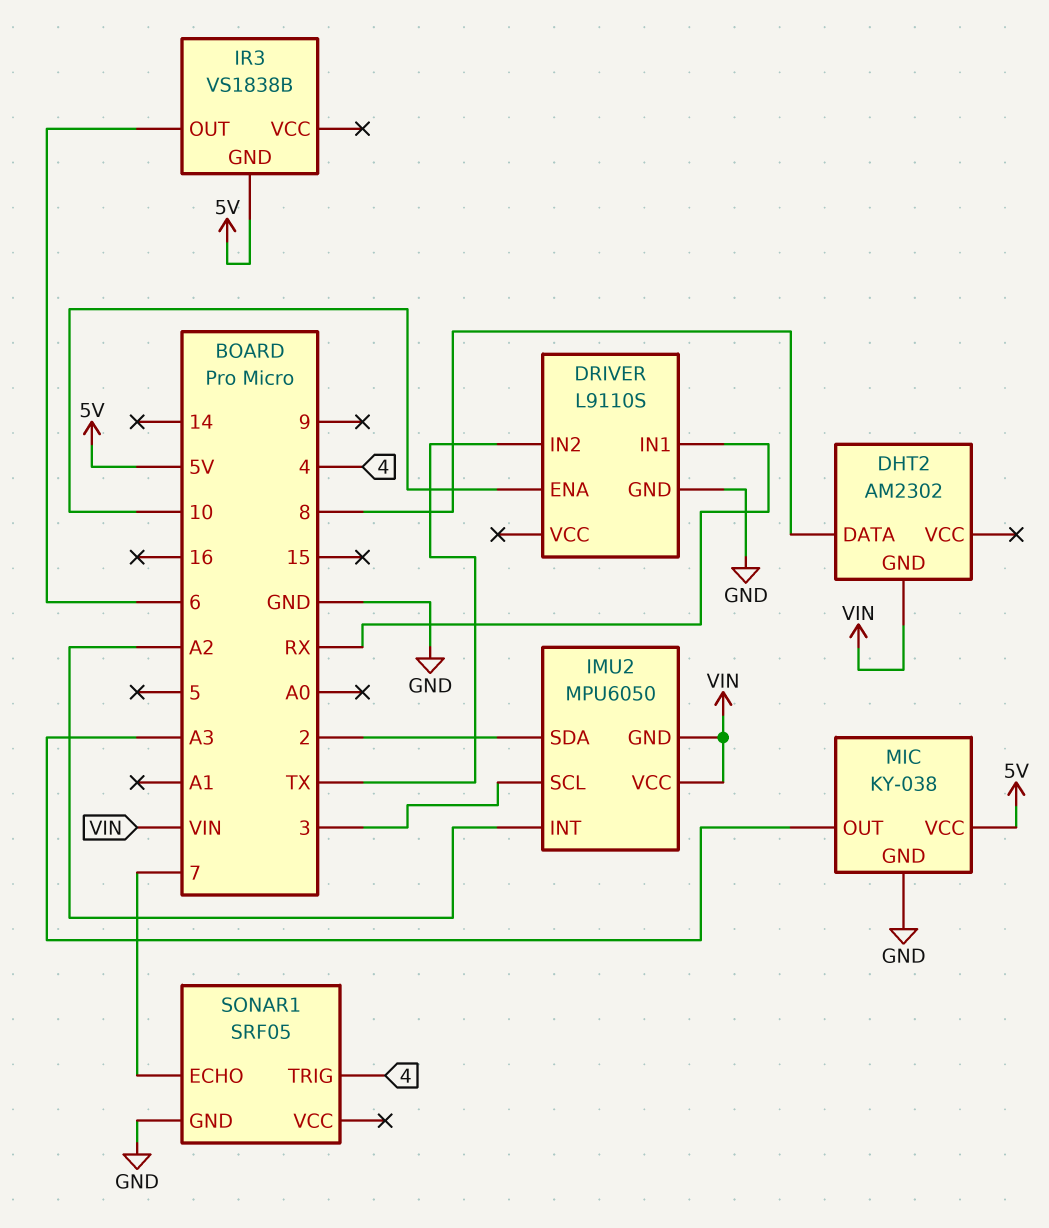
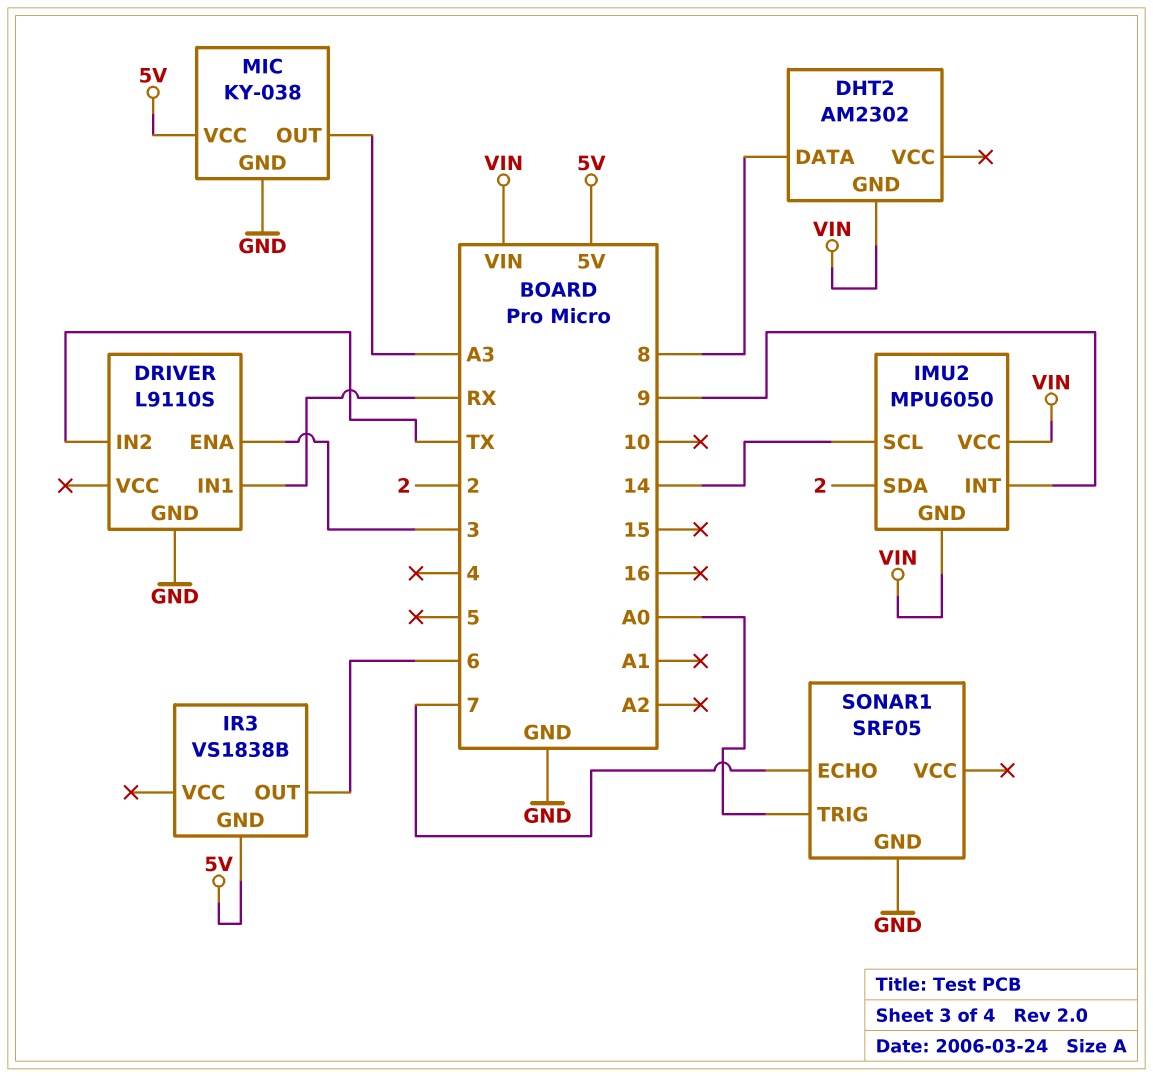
DRIVER pin ENA: 10 -> 3
IMU2 pin INT: A2 -> 9
IMU2 pin SCL: 3 -> 14
SONAR1 pin TRIG: 4 -> A0

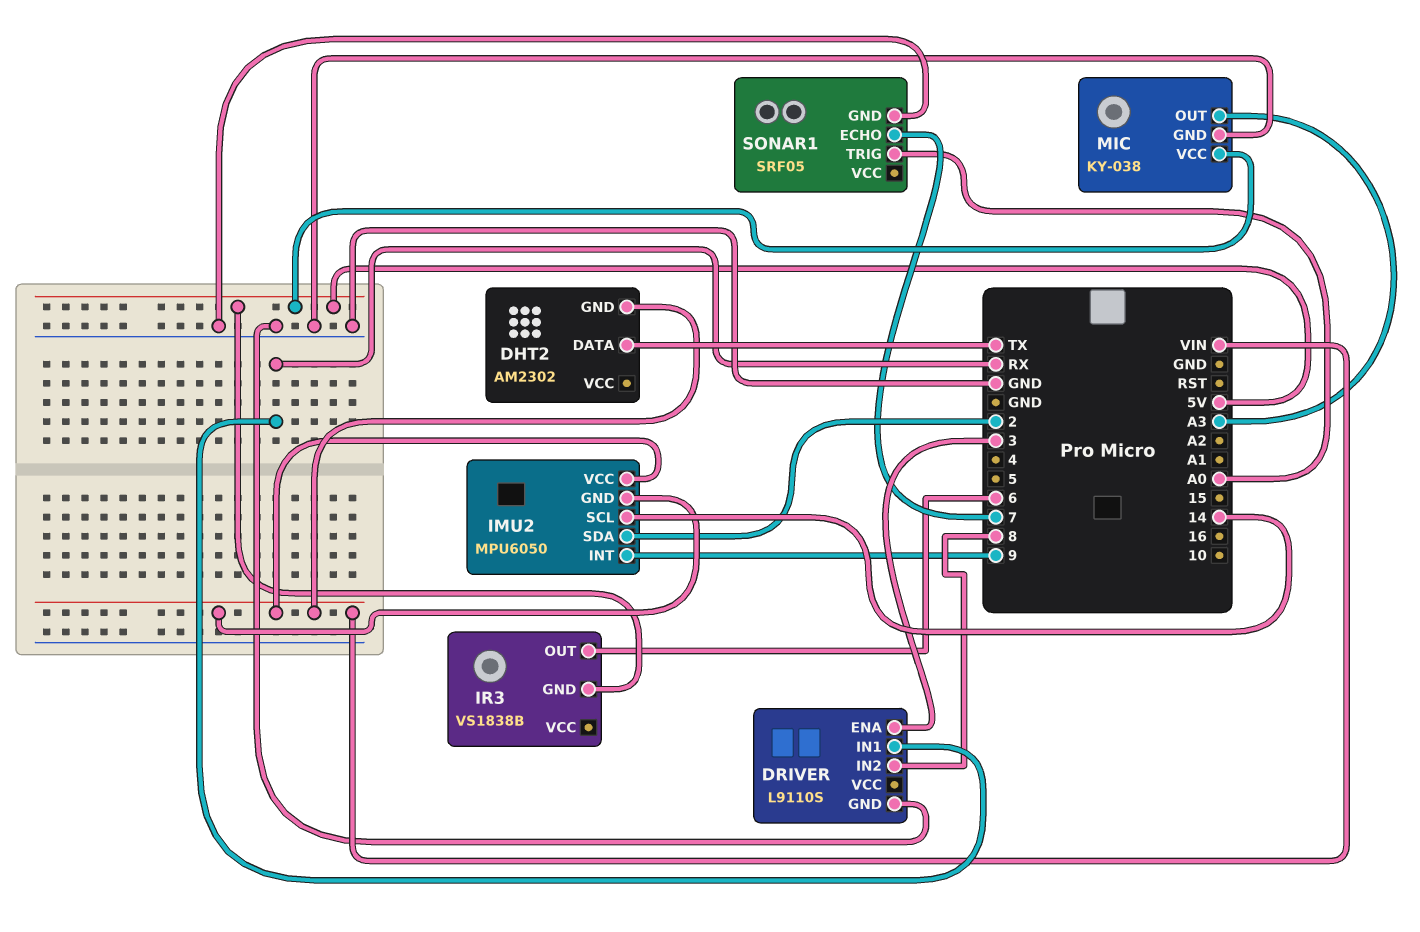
DHT2 pin DATA: 8 -> TX
DRIVER pin IN2: TX -> 8

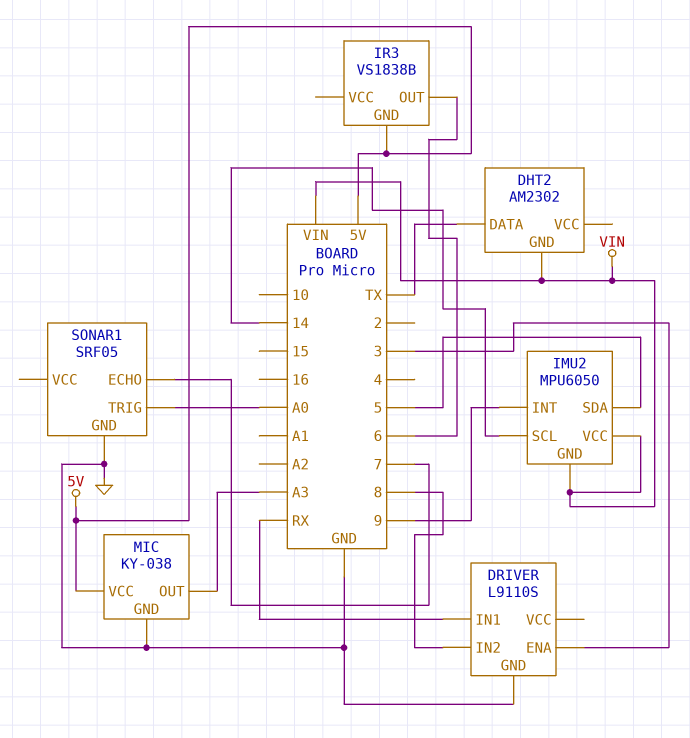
IMU2 pin SDA: 2 -> 5

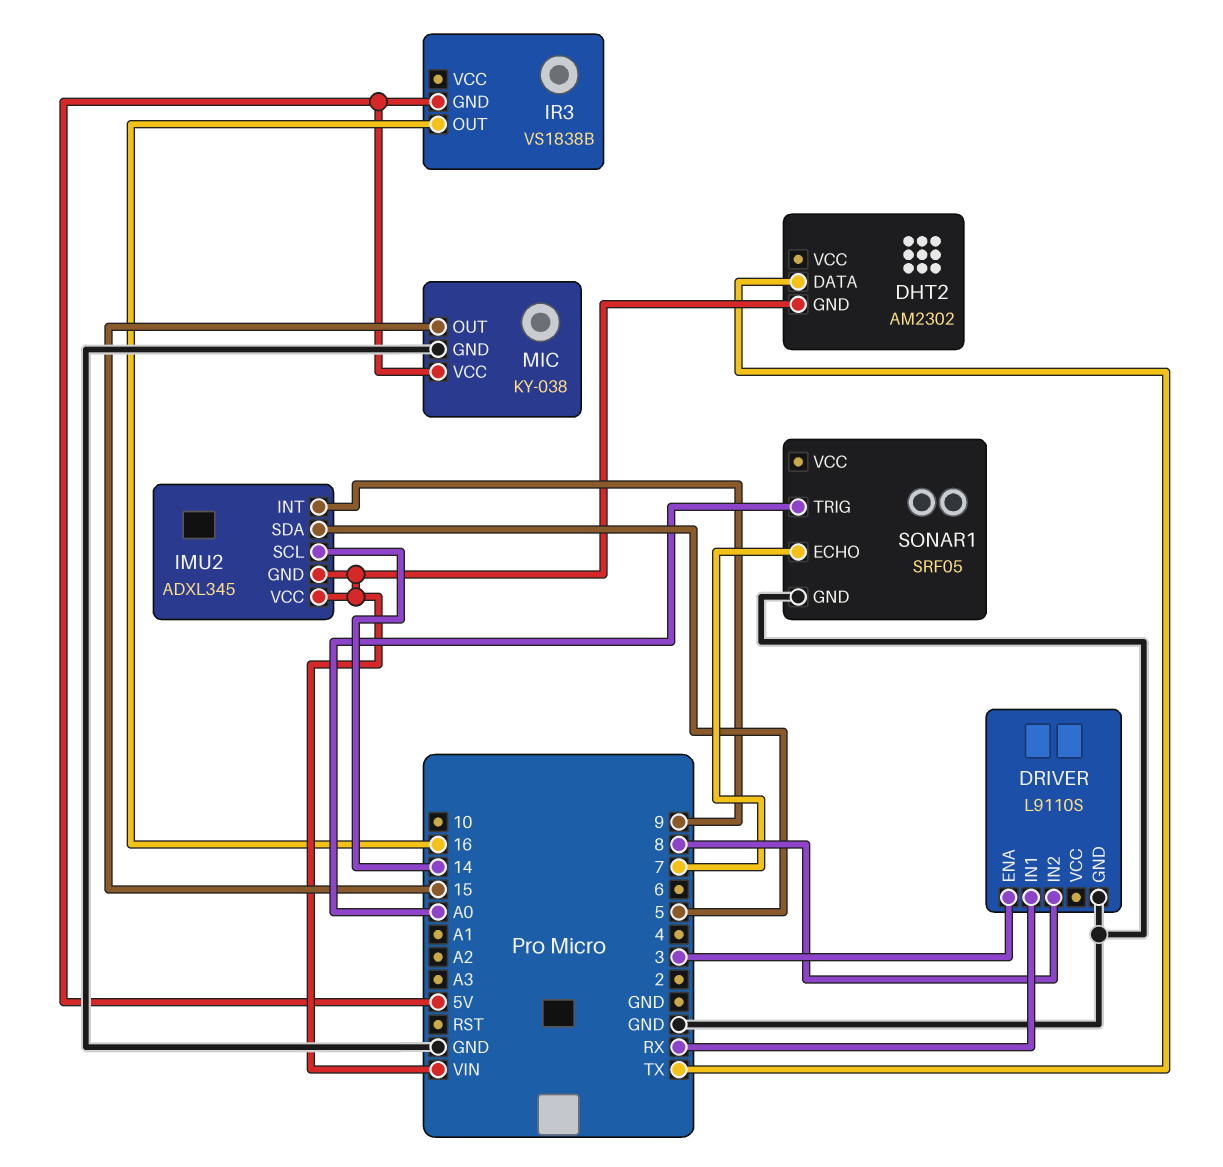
IMU2: MPU6050 -> ADXL345
IR3 pin OUT: 6 -> 16
MIC pin OUT: A3 -> 15

